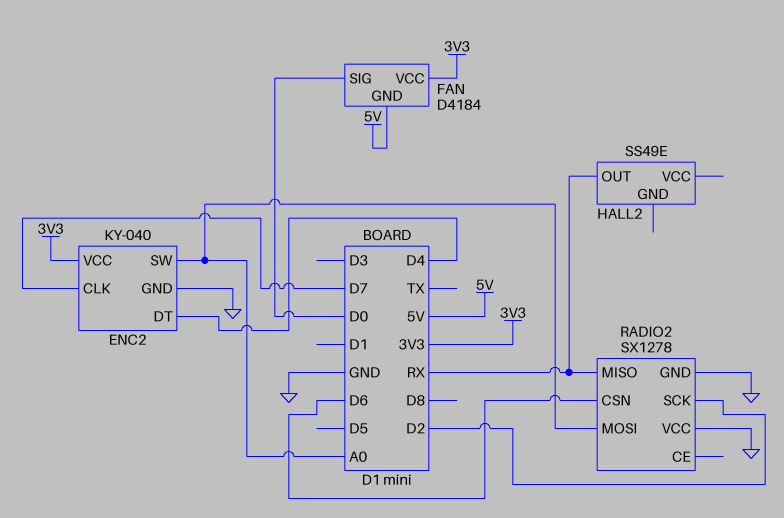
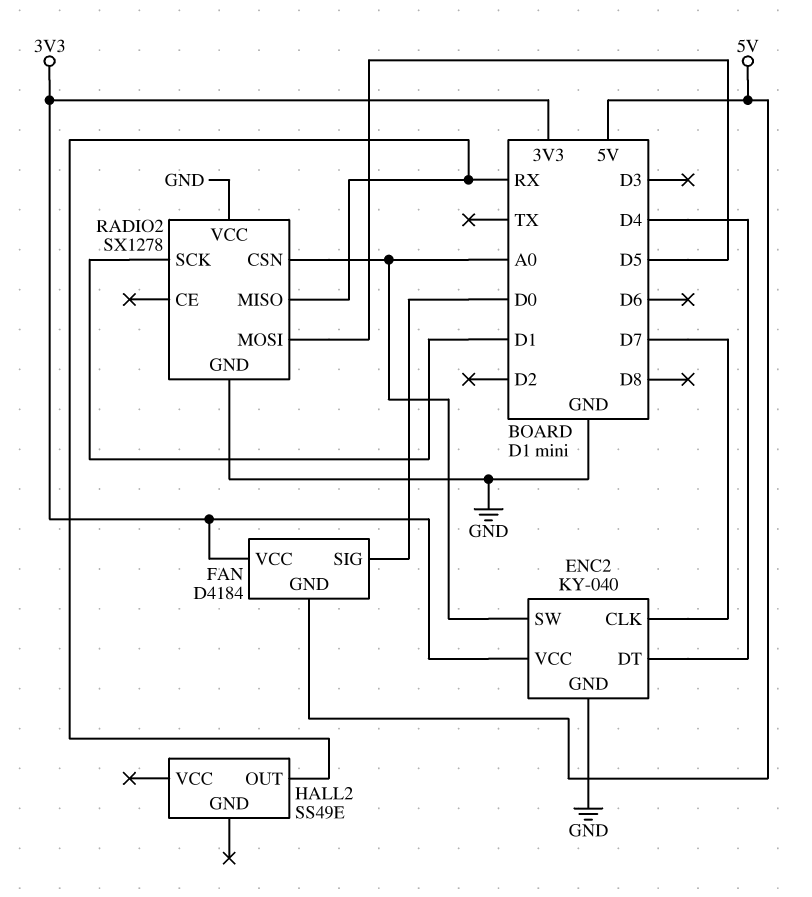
RADIO2 pin CSN: D6 -> A0
RADIO2 pin MOSI: A0 -> D5
RADIO2 pin SCK: D2 -> D1

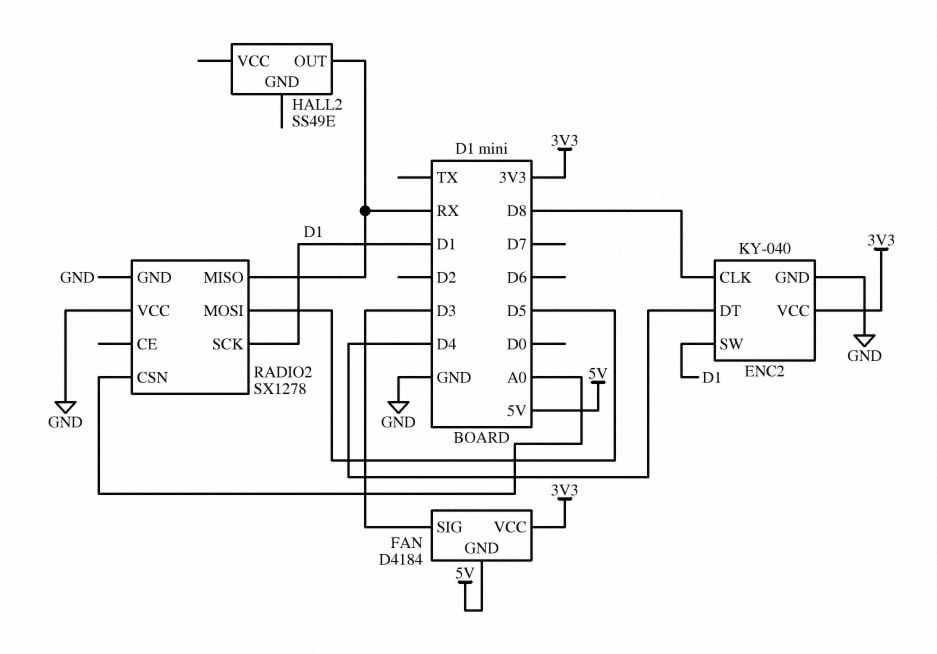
ENC2 pin CLK: D7 -> D8
ENC2 pin SW: A0 -> D1
FAN pin SIG: D0 -> D3

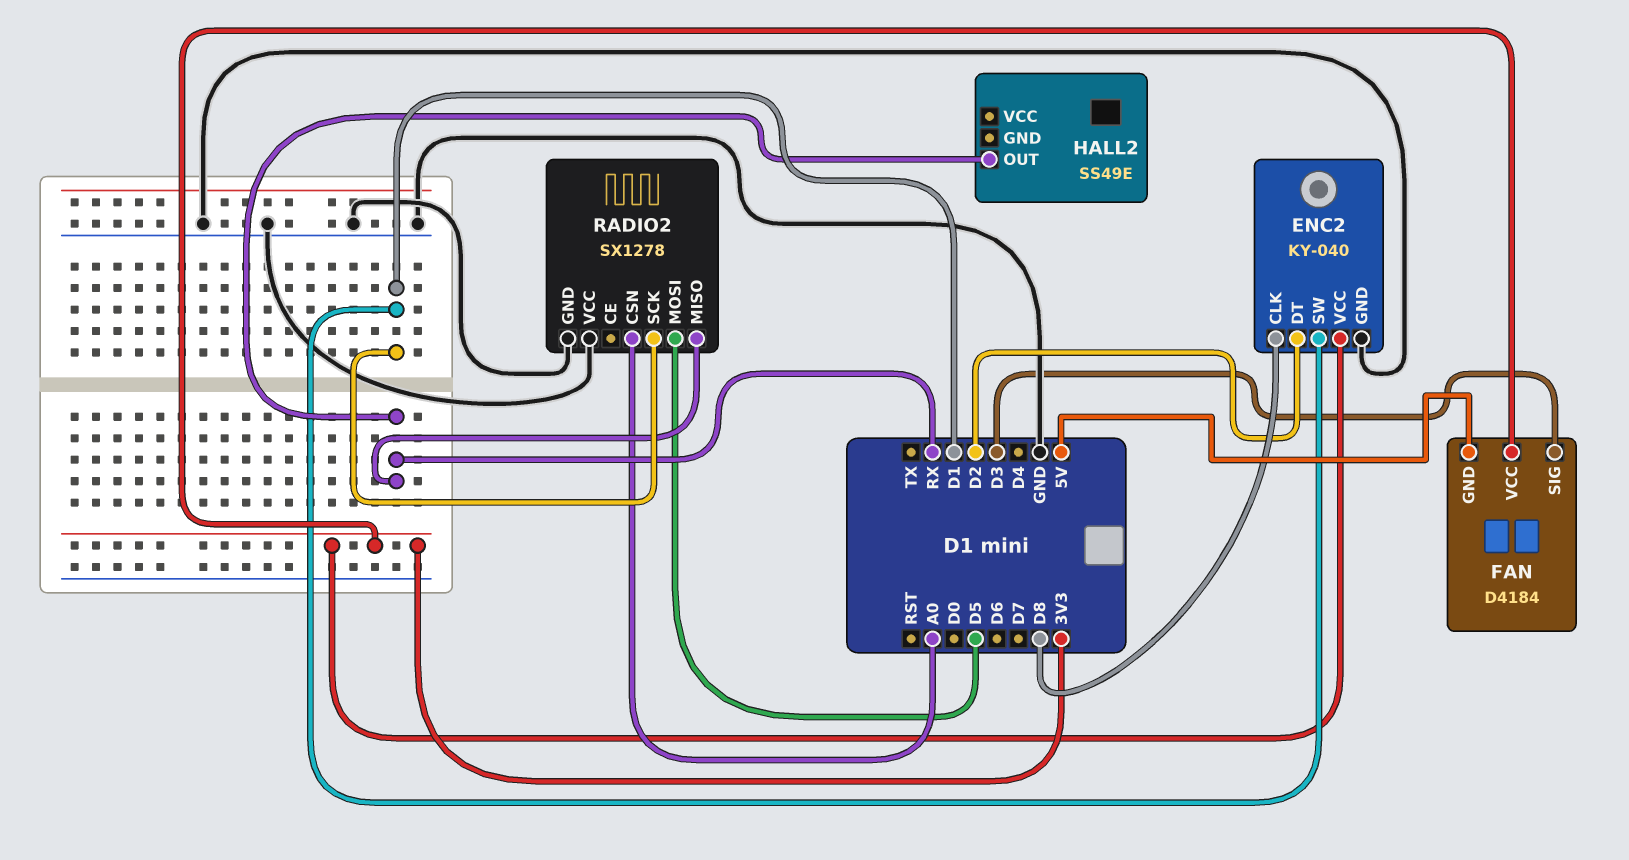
ENC2 pin DT: D4 -> D2

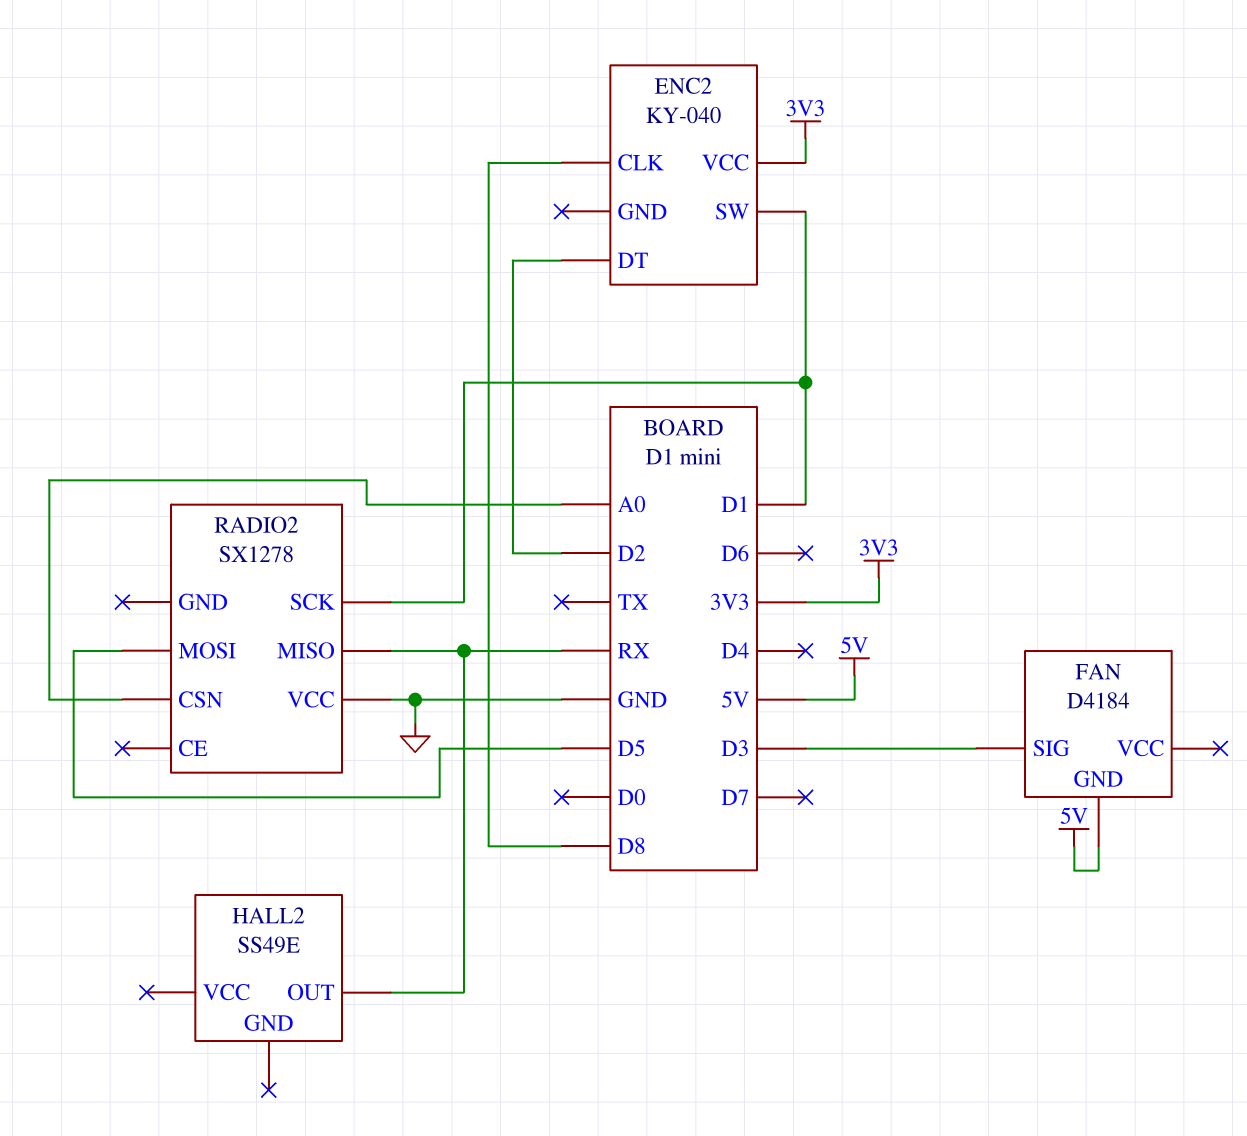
ENC2 pin GND: GND -> none
FAN pin VCC: 3V3 -> none
RADIO2 pin GND: GND -> none

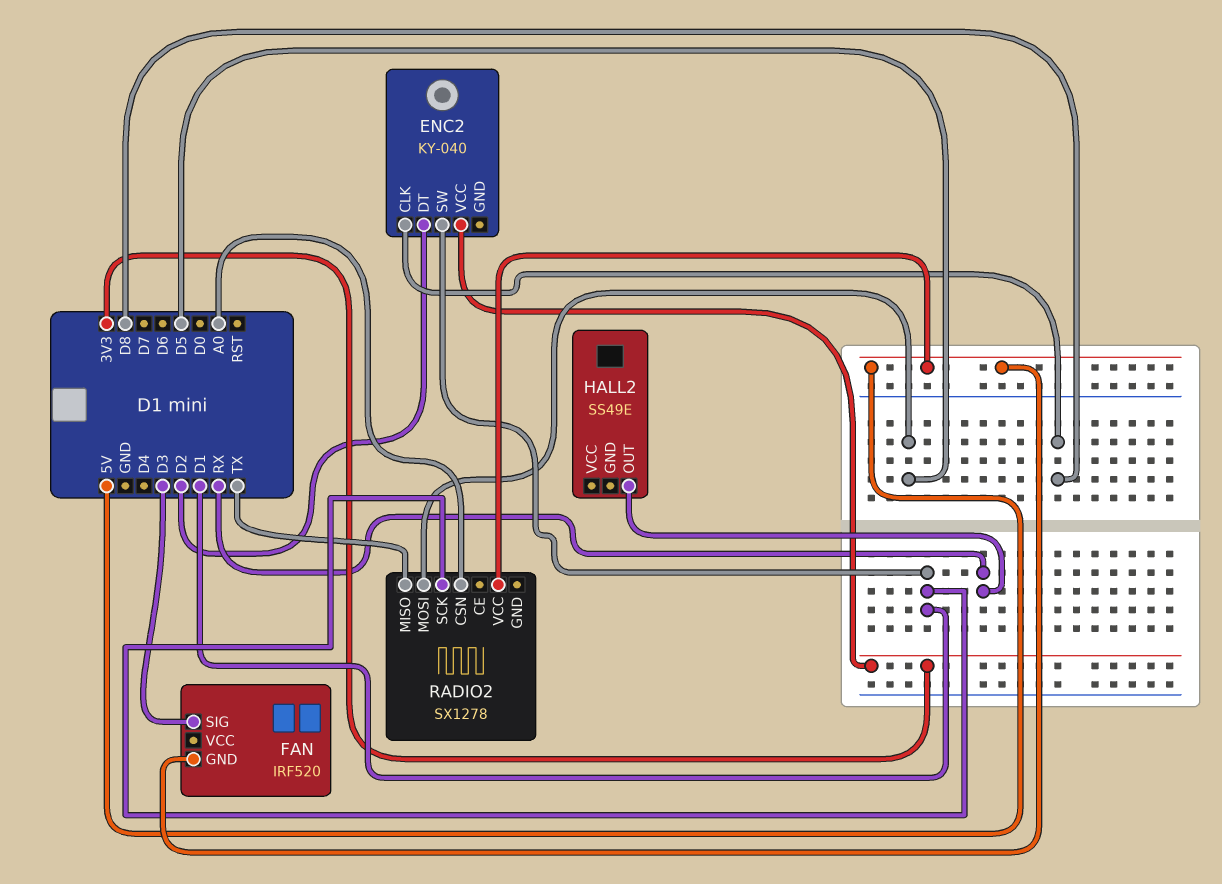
FAN: D4184 -> IRF520
RADIO2 pin MISO: RX -> TX
RADIO2 pin VCC: GND -> 5V

